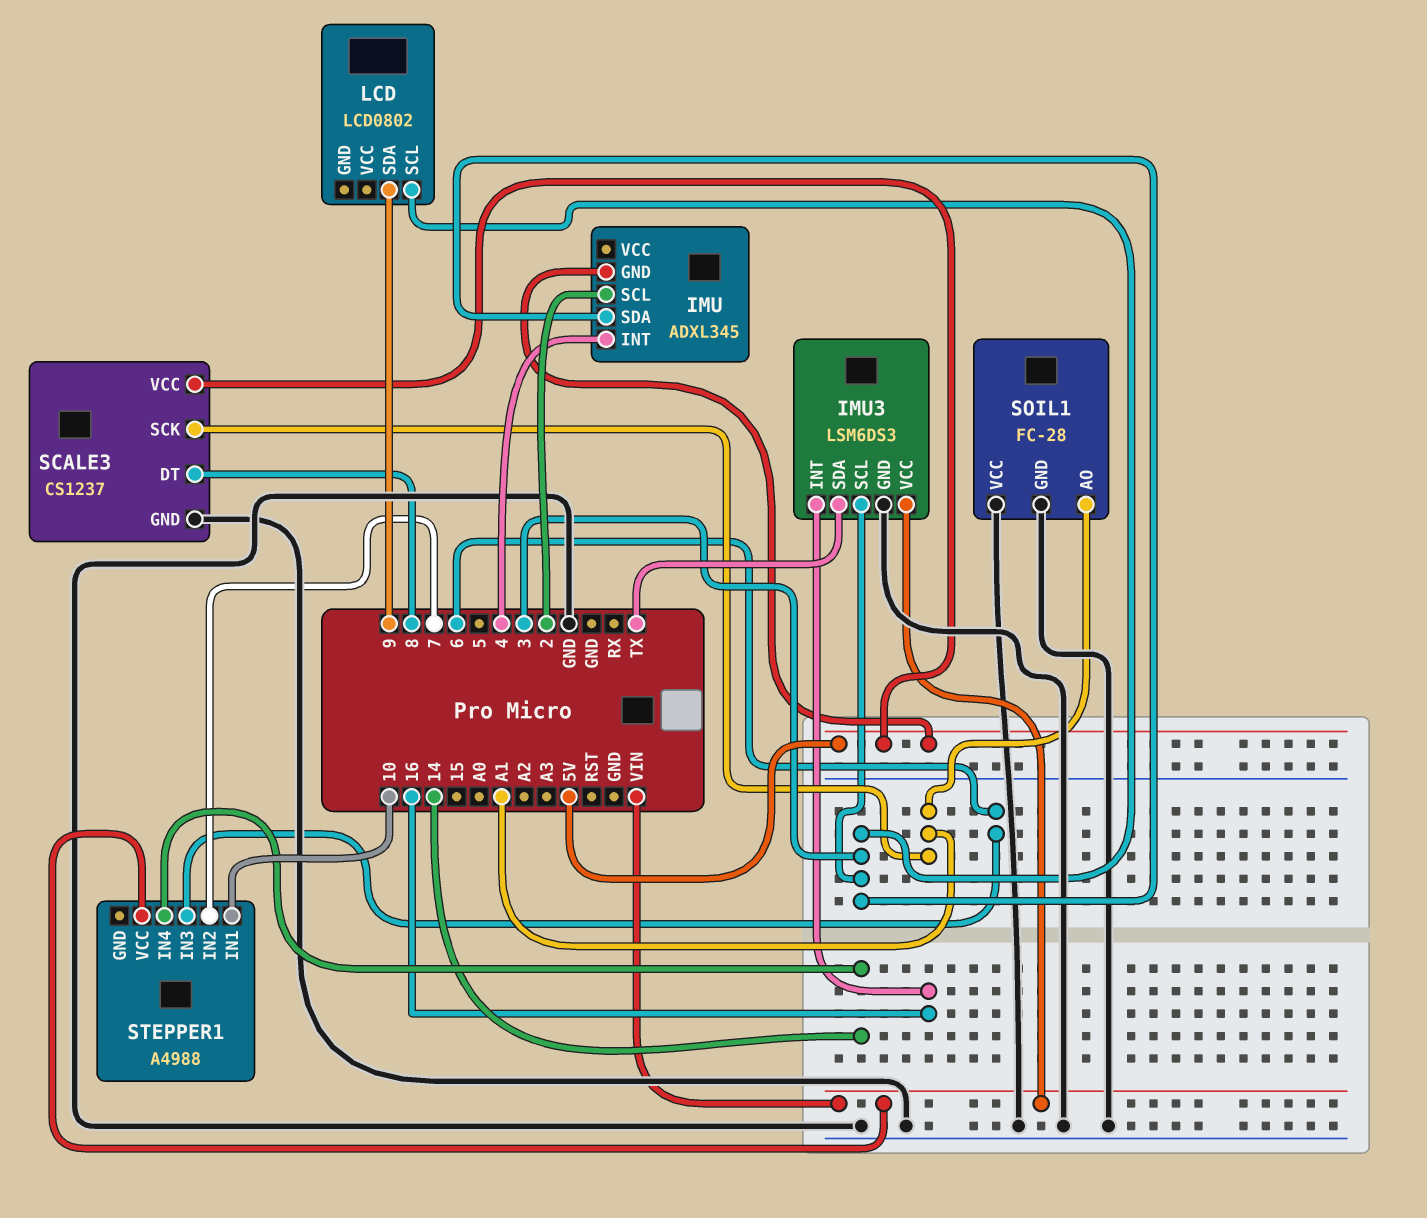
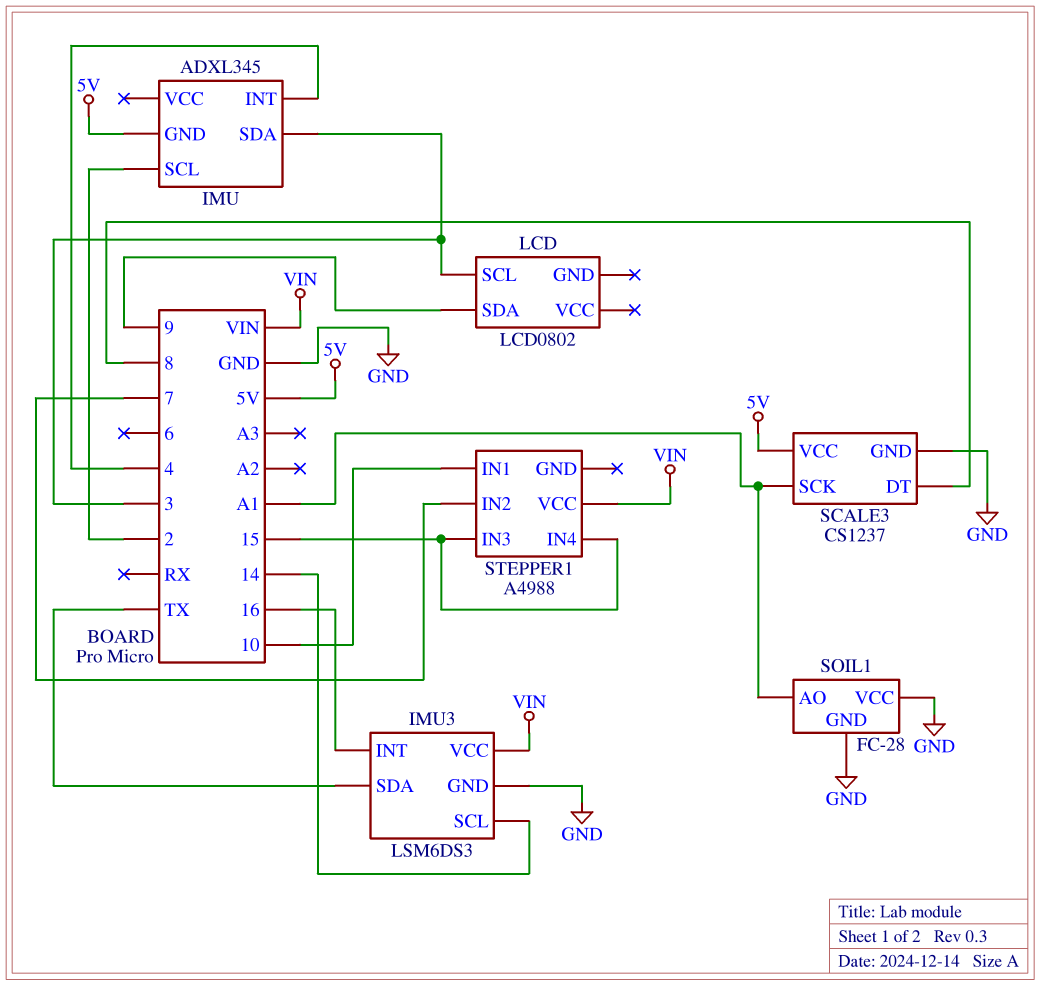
IMU3 pin SCL: 3 -> 14
STEPPER1 pin IN3: 6 -> 15
STEPPER1 pin IN4: 14 -> 15

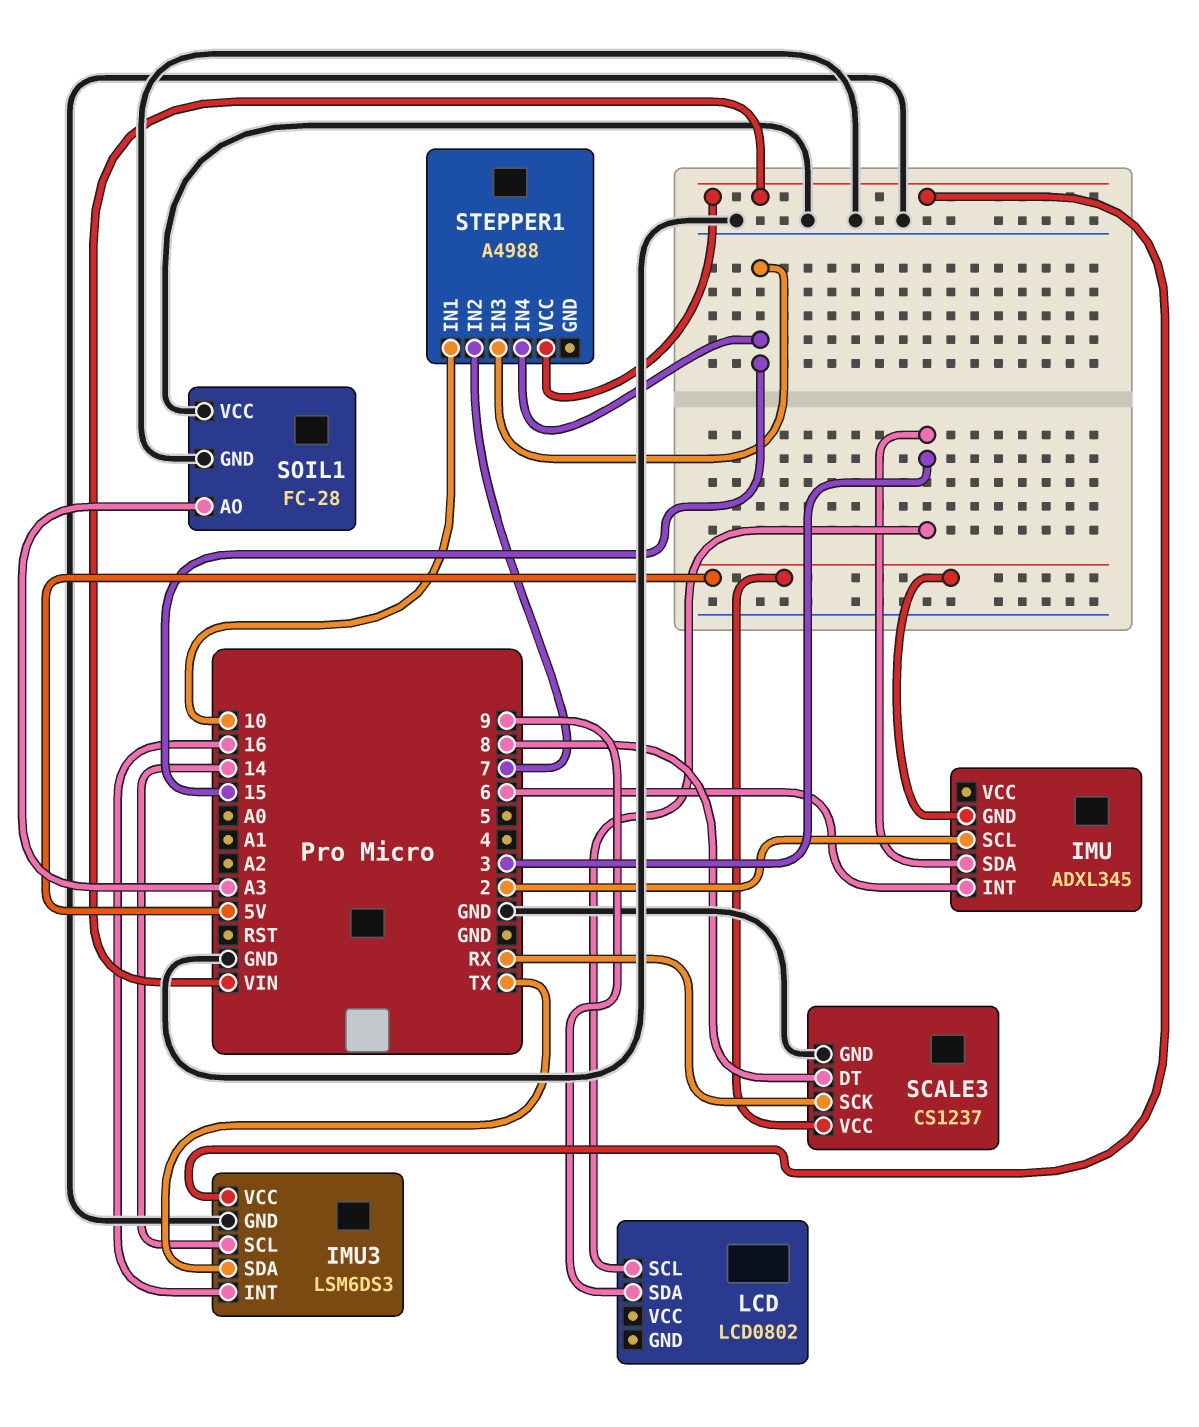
IMU pin INT: 4 -> 6
SCALE3 pin SCK: A1 -> RX
SOIL1 pin AO: A1 -> A3

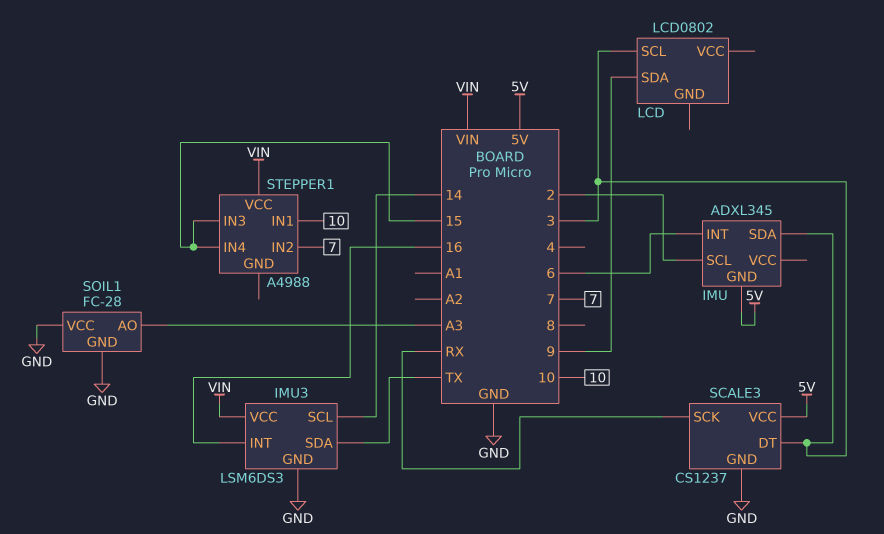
SCALE3 pin DT: 8 -> 3

